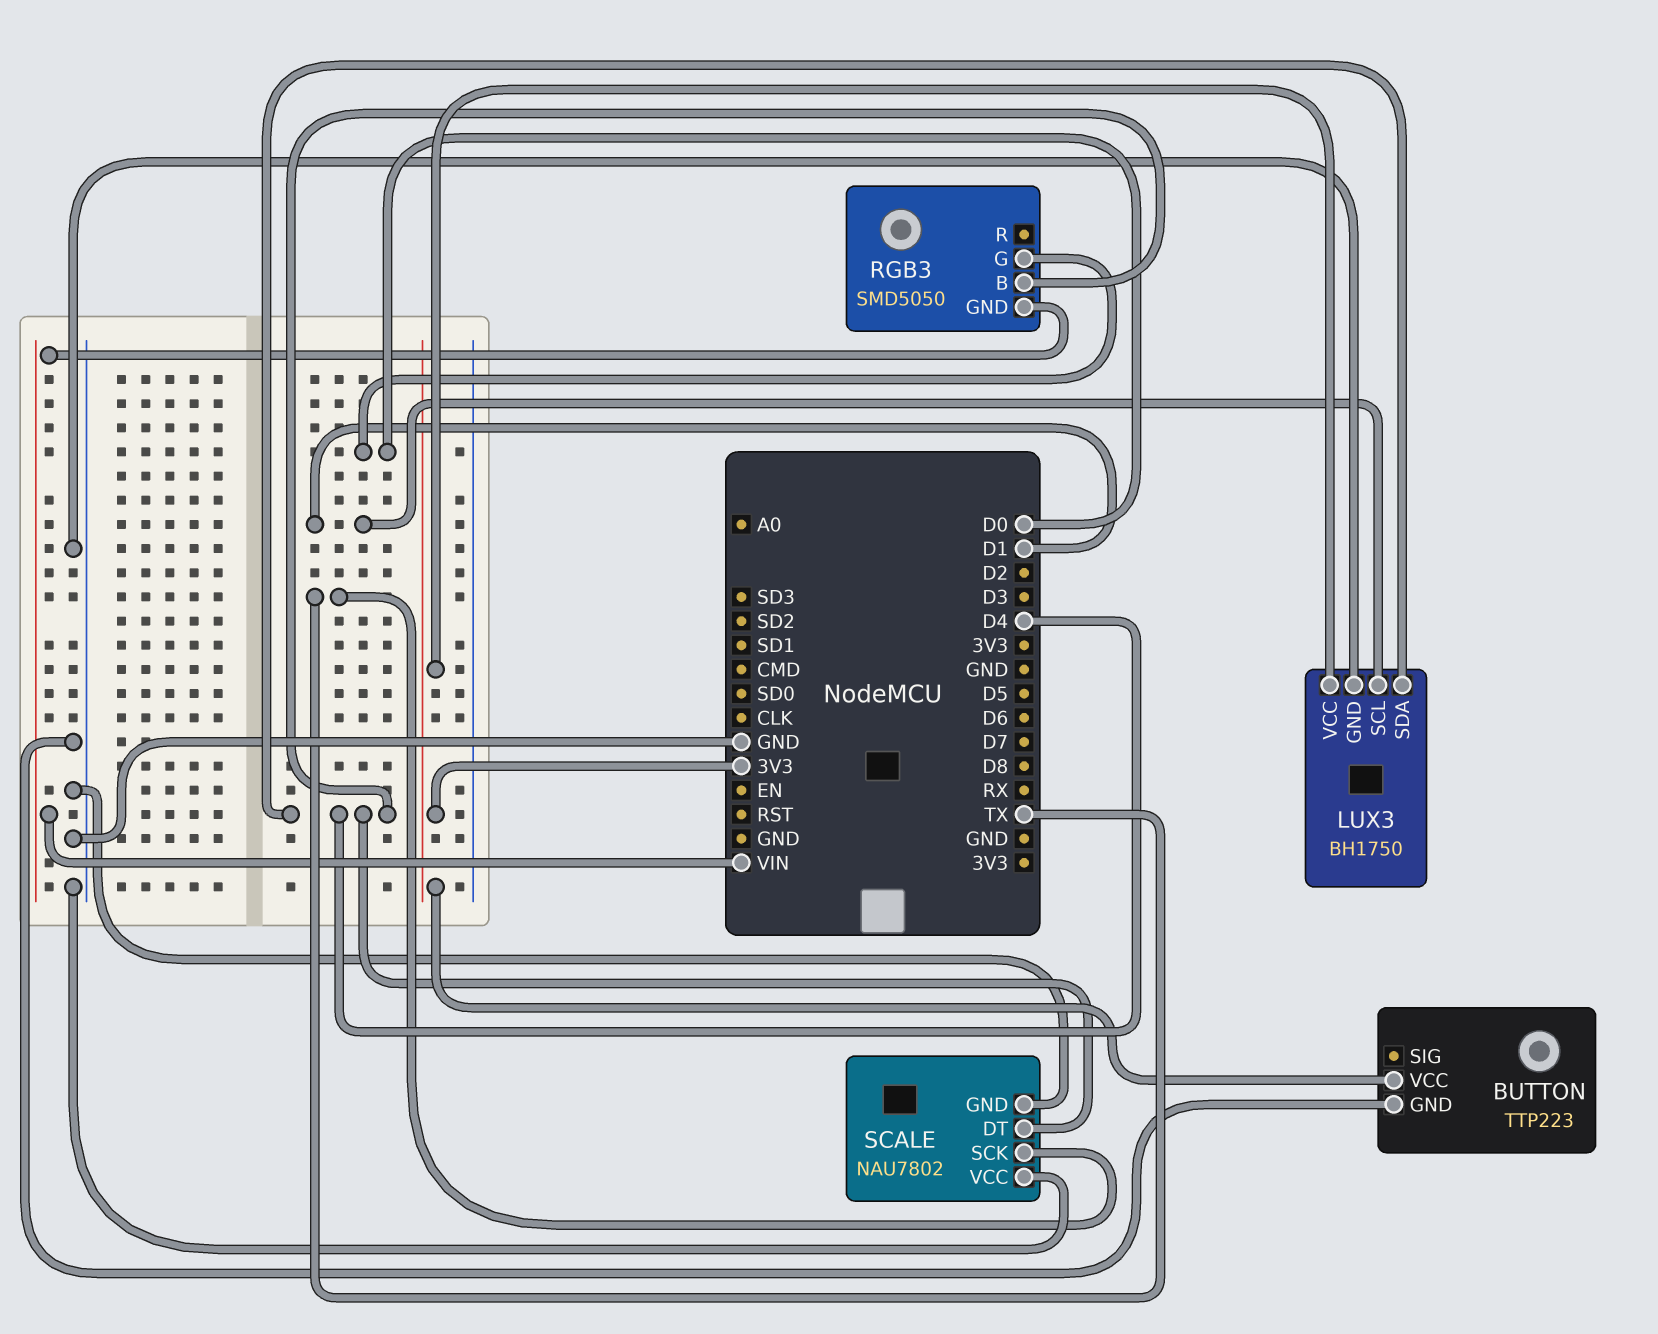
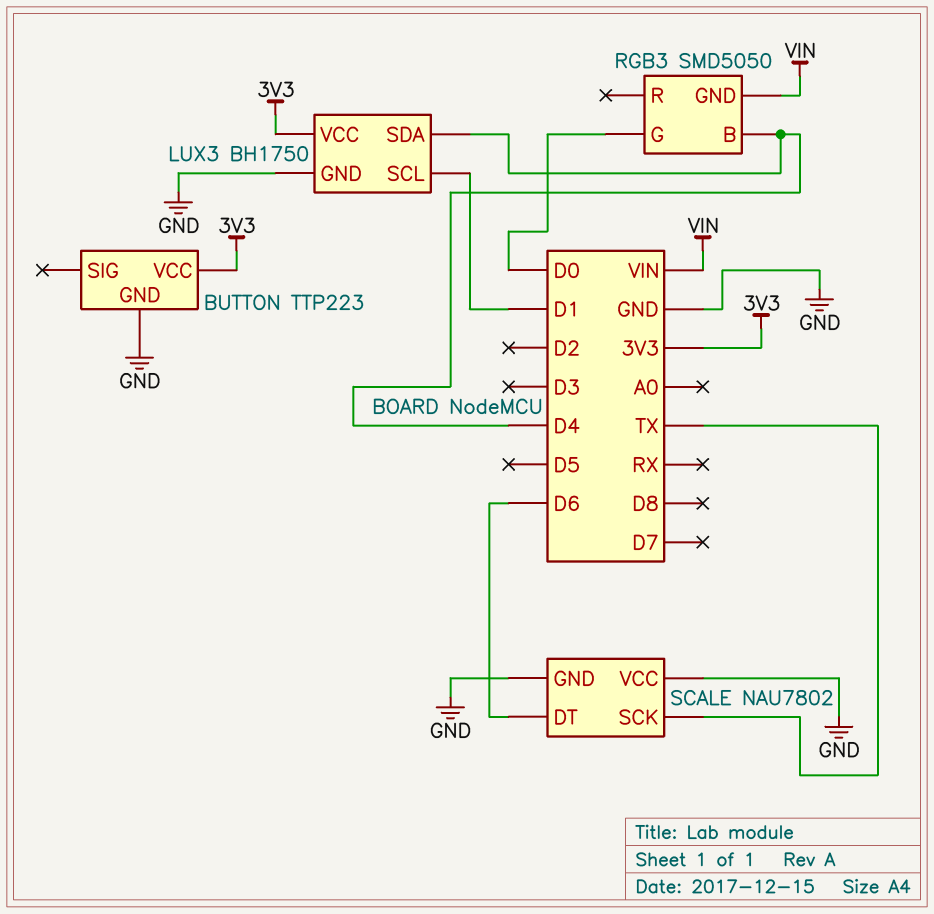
SCALE pin DT: D4 -> D6

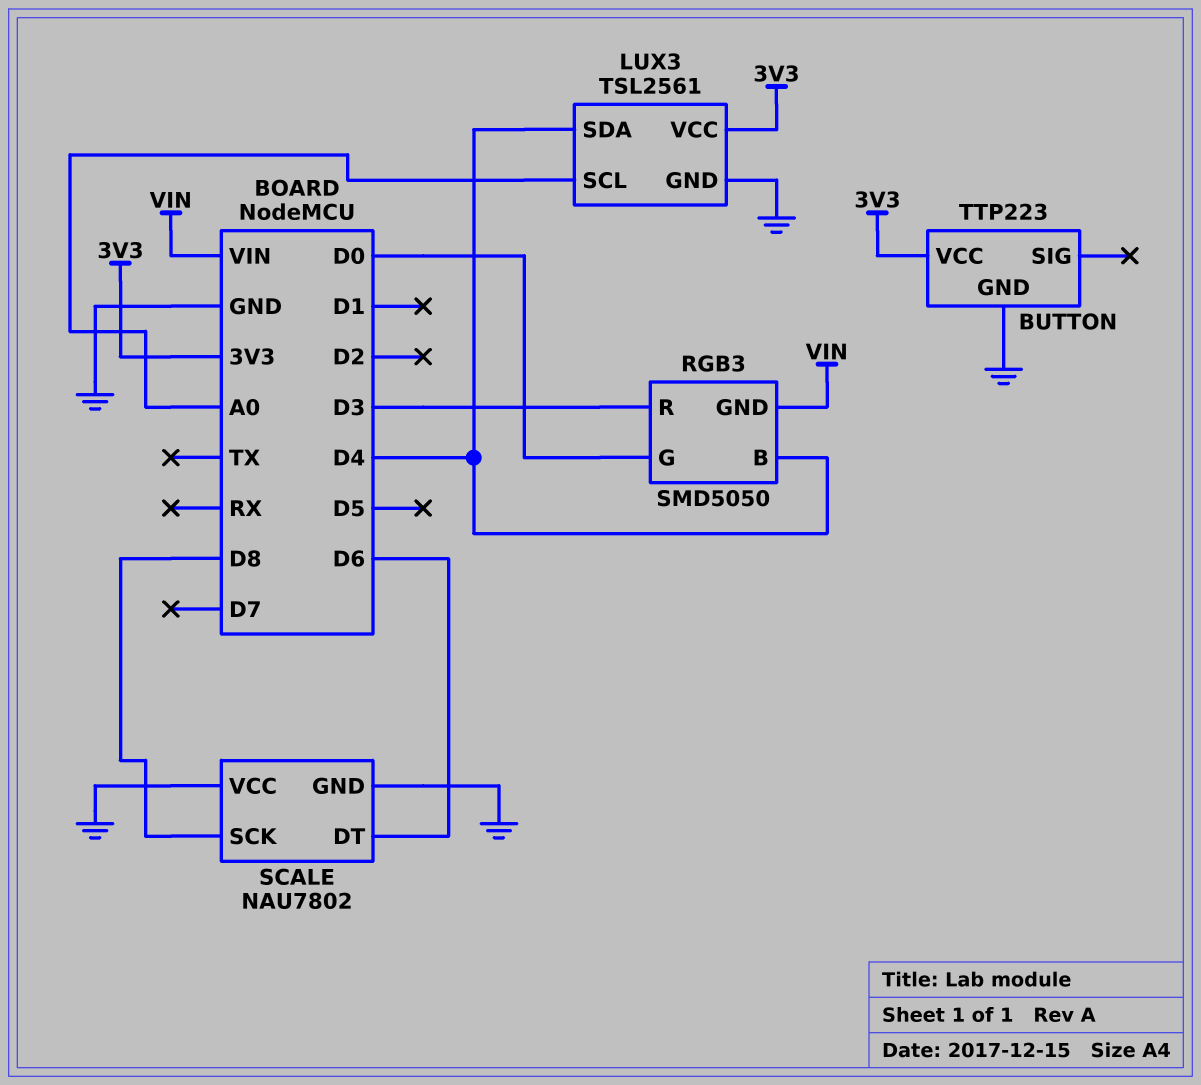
LUX3: BH1750 -> TSL2561
LUX3 pin SCL: D1 -> A0
RGB3 pin R: none -> D3
SCALE pin SCK: TX -> D8

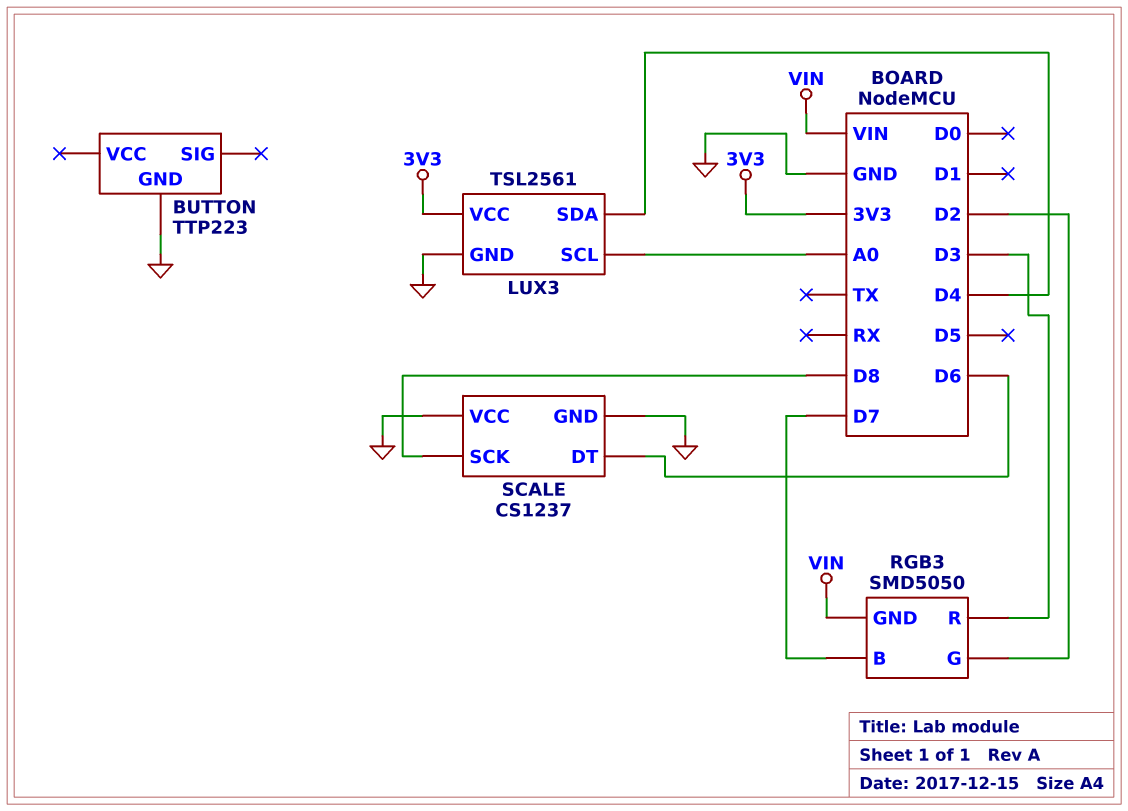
BUTTON pin VCC: 3V3 -> none
RGB3 pin B: D4 -> D7
RGB3 pin G: D0 -> D2
SCALE: NAU7802 -> CS1237

